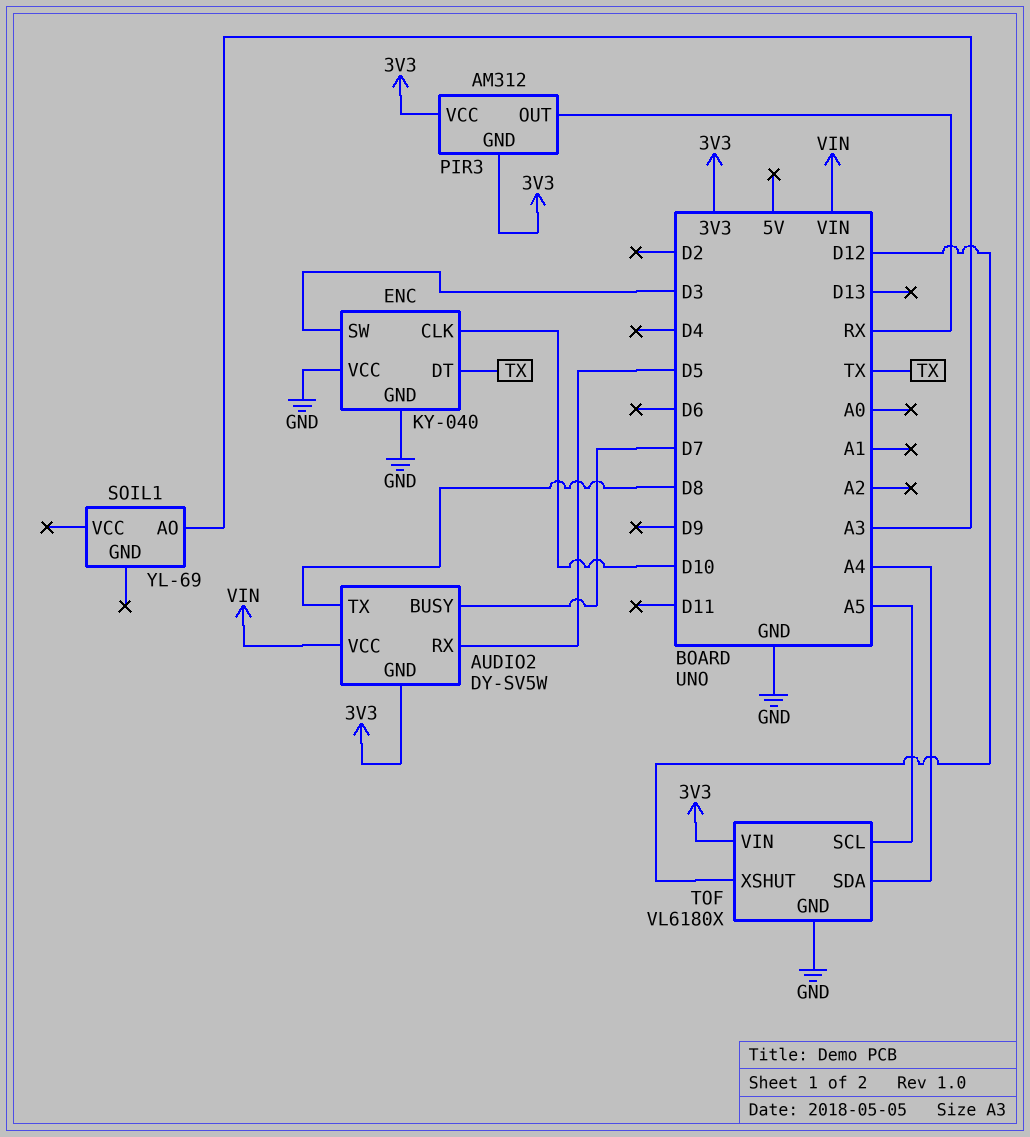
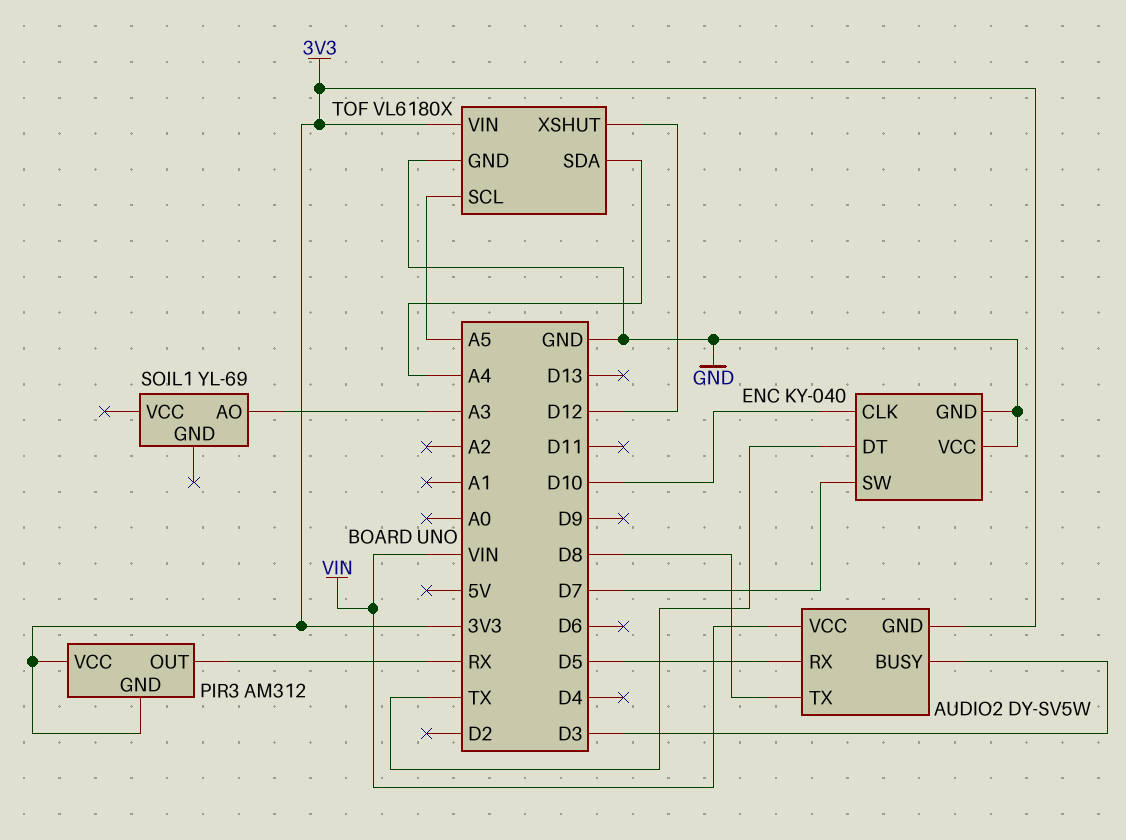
AUDIO2 pin BUSY: D7 -> D3
ENC pin SW: D3 -> D7

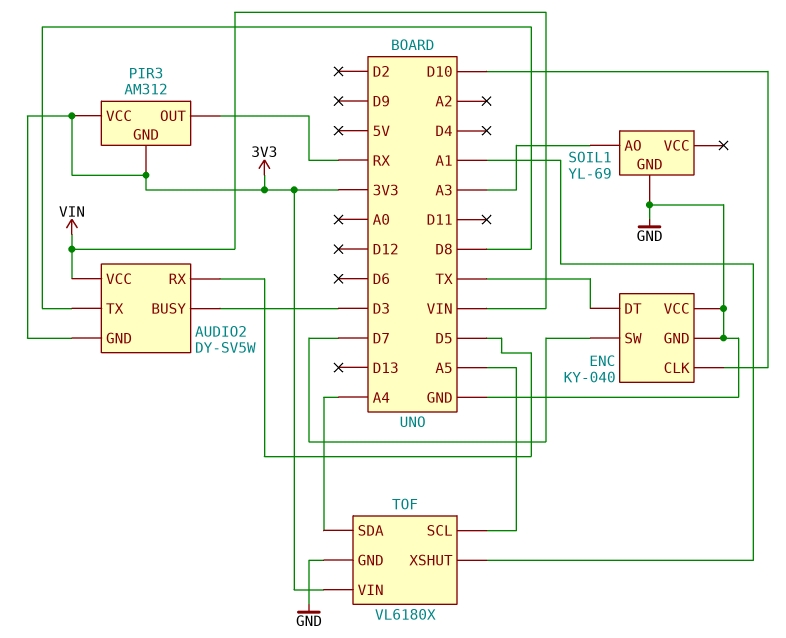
SOIL1 pin GND: none -> GND
TOF pin XSHUT: D12 -> A1

